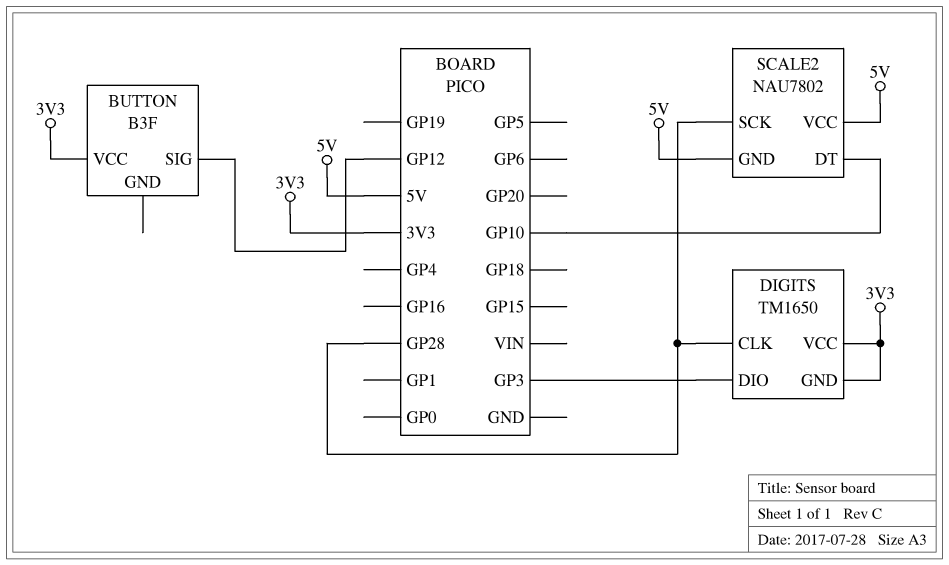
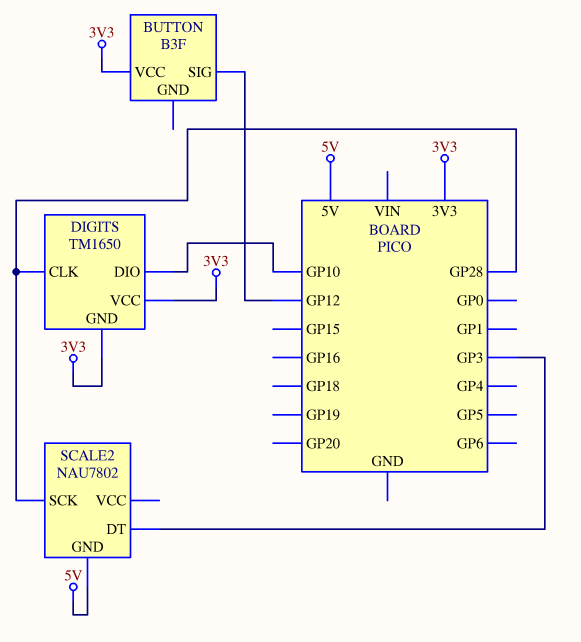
DIGITS pin DIO: GP3 -> GP10
SCALE2 pin DT: GP10 -> GP3
SCALE2 pin VCC: 5V -> none

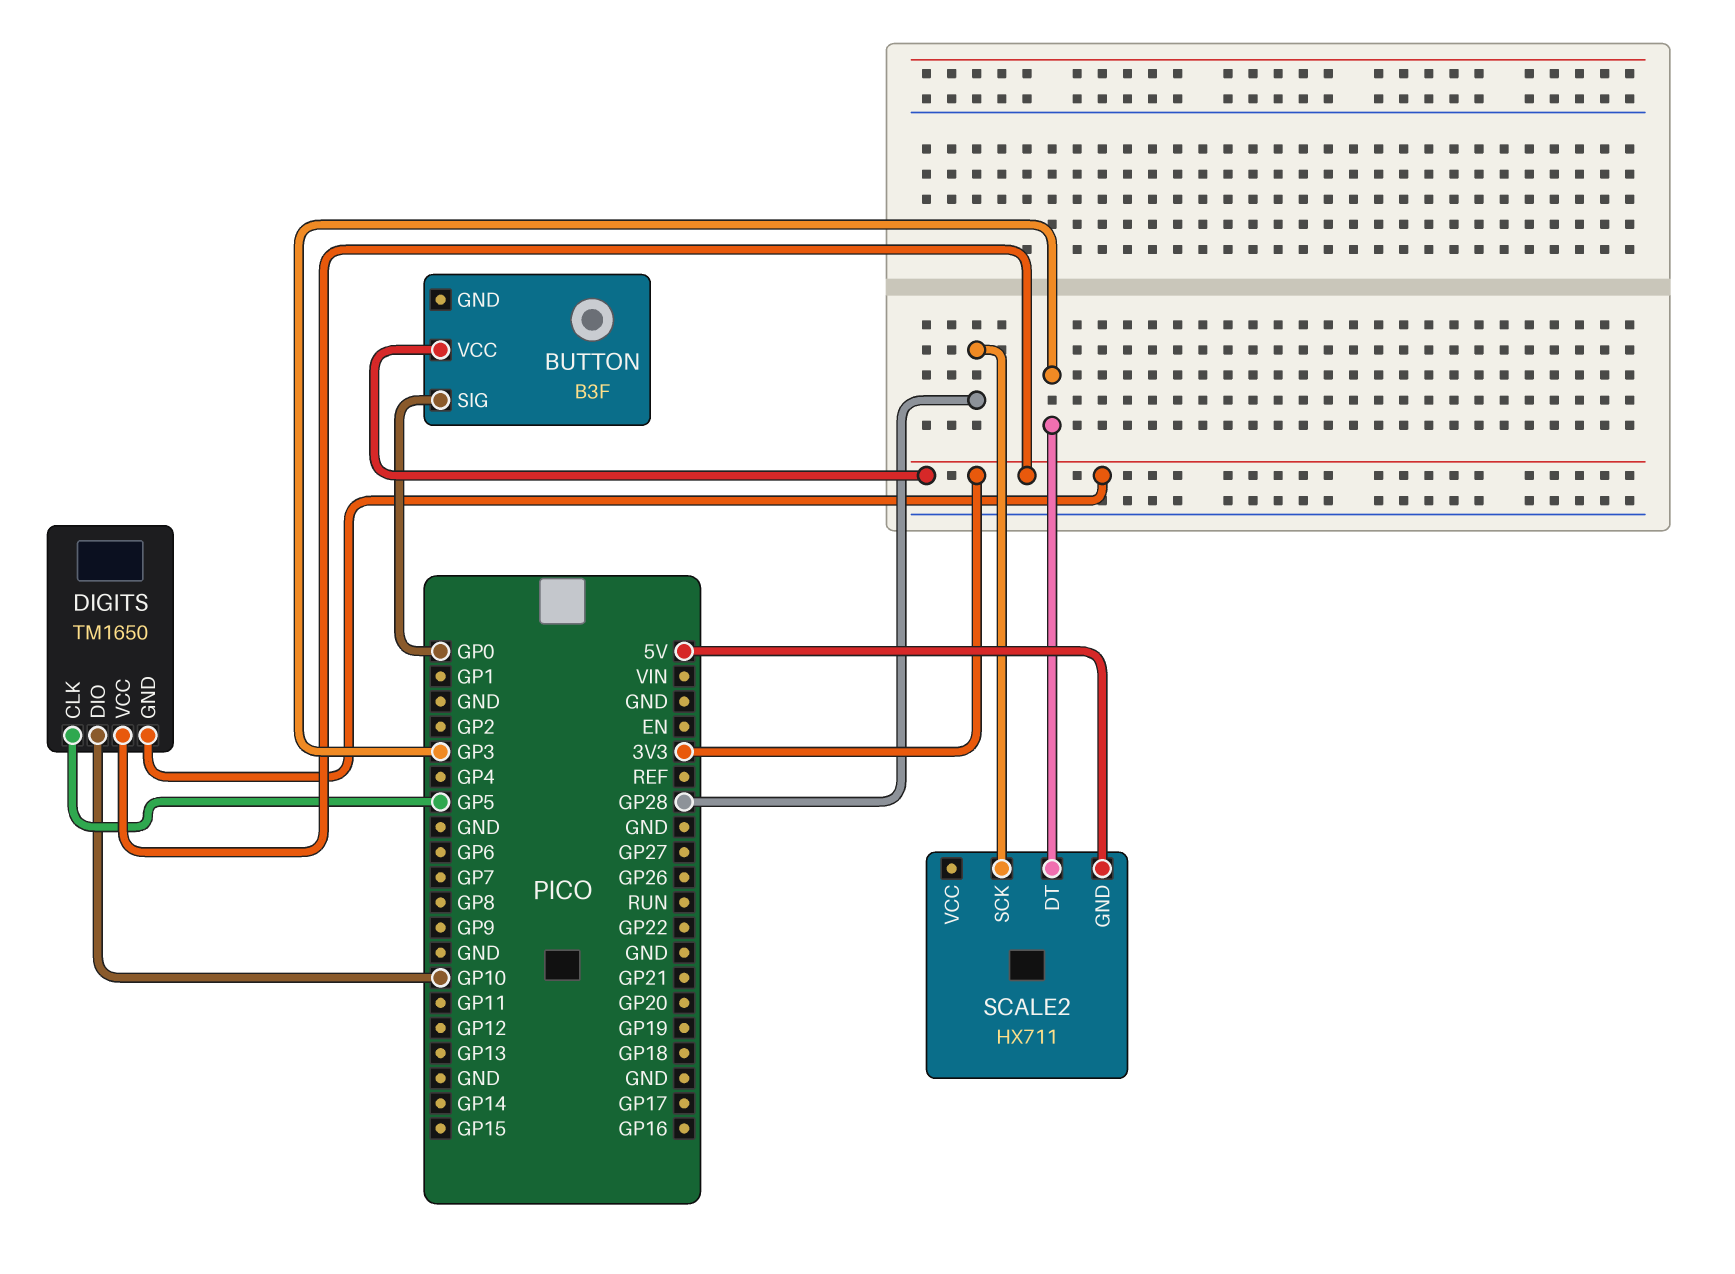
BUTTON pin SIG: GP12 -> GP0
DIGITS pin CLK: GP28 -> GP5
SCALE2: NAU7802 -> HX711

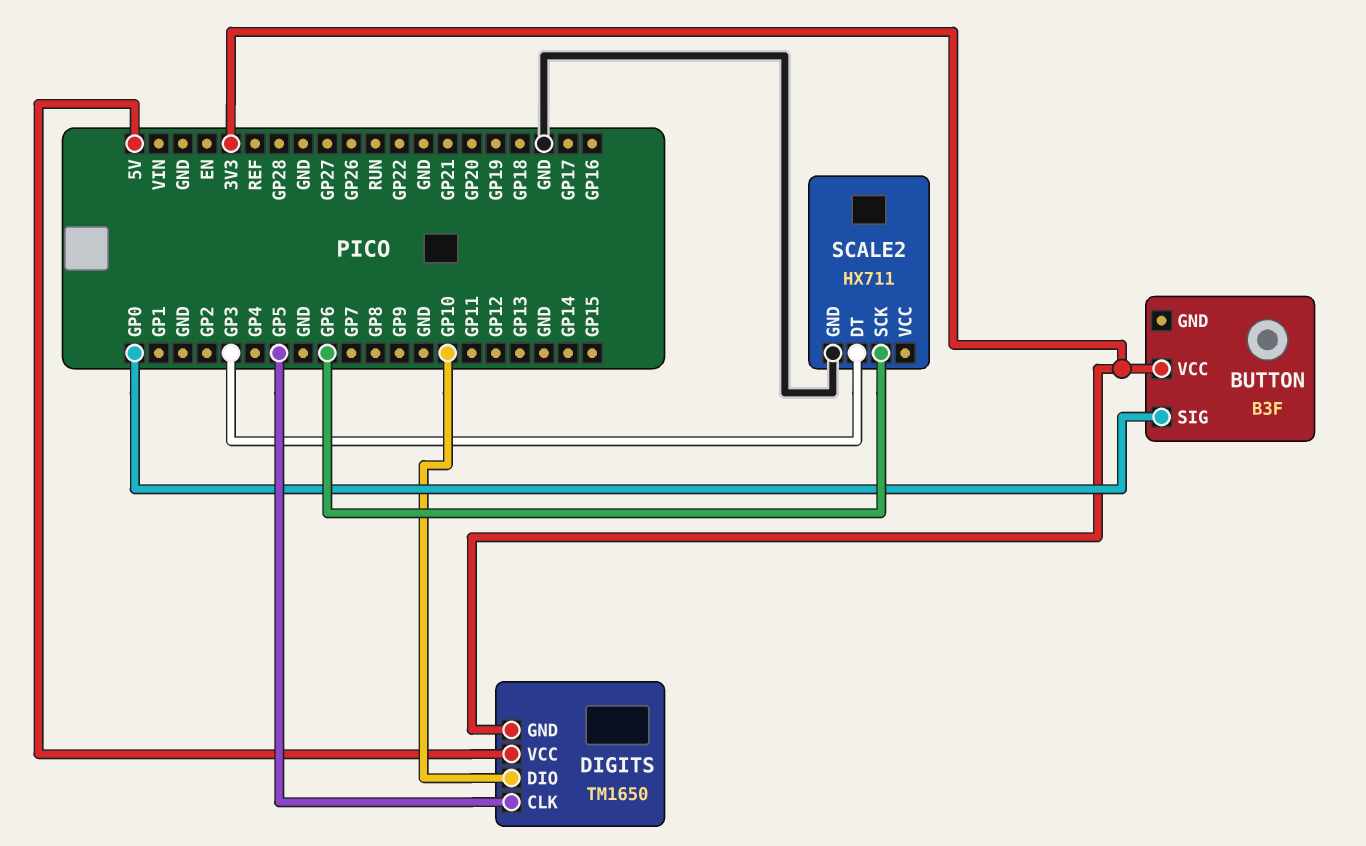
DIGITS pin VCC: 3V3 -> 5V
SCALE2 pin GND: 5V -> GND
SCALE2 pin SCK: GP28 -> GP6

